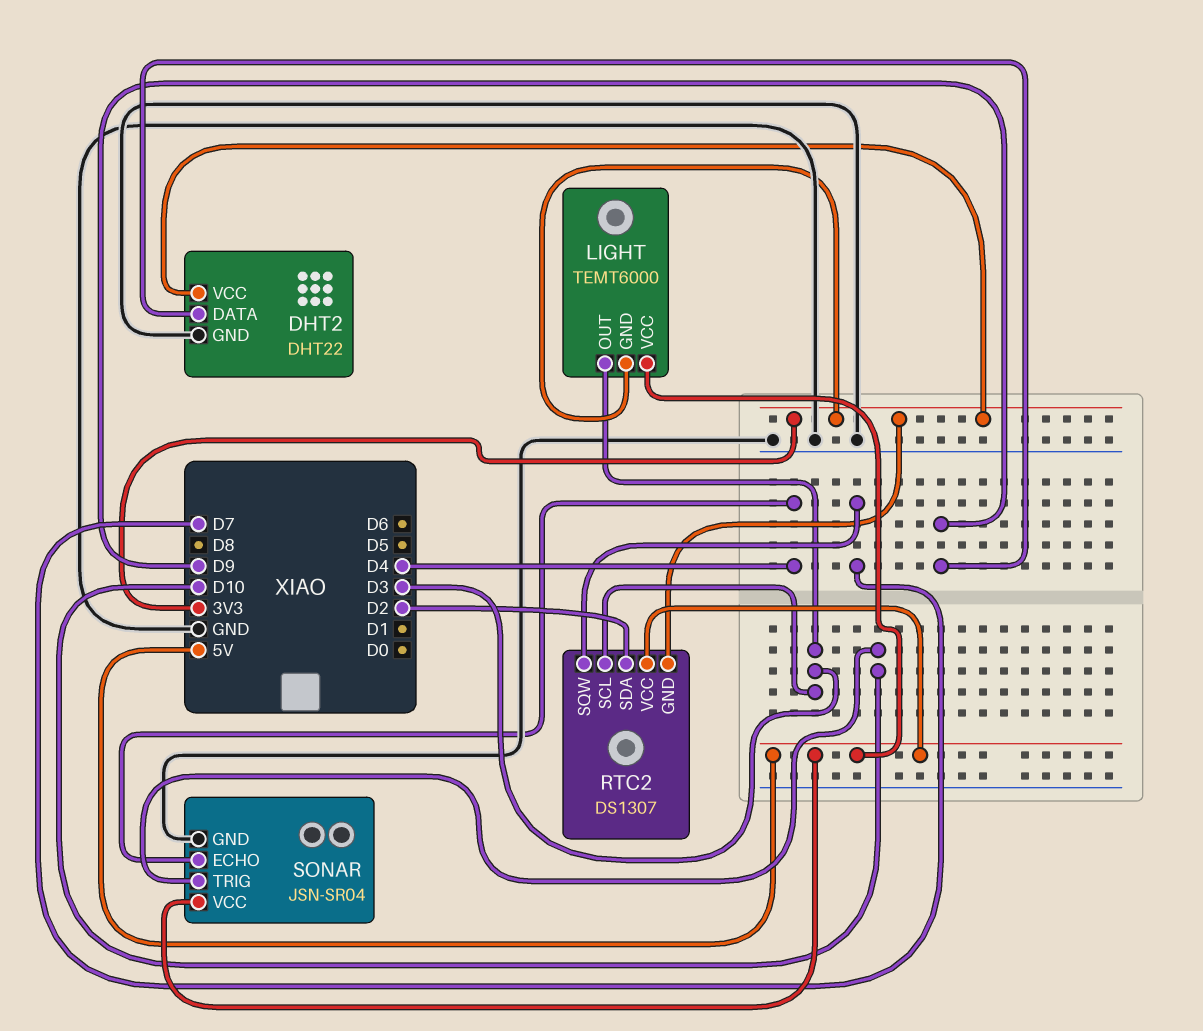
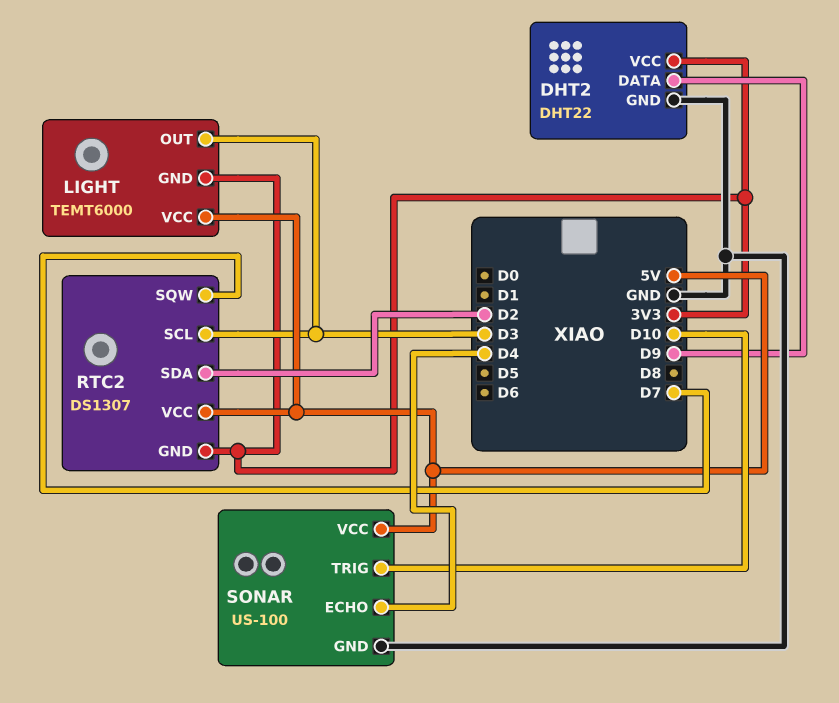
SONAR: JSN-SR04 -> US-100

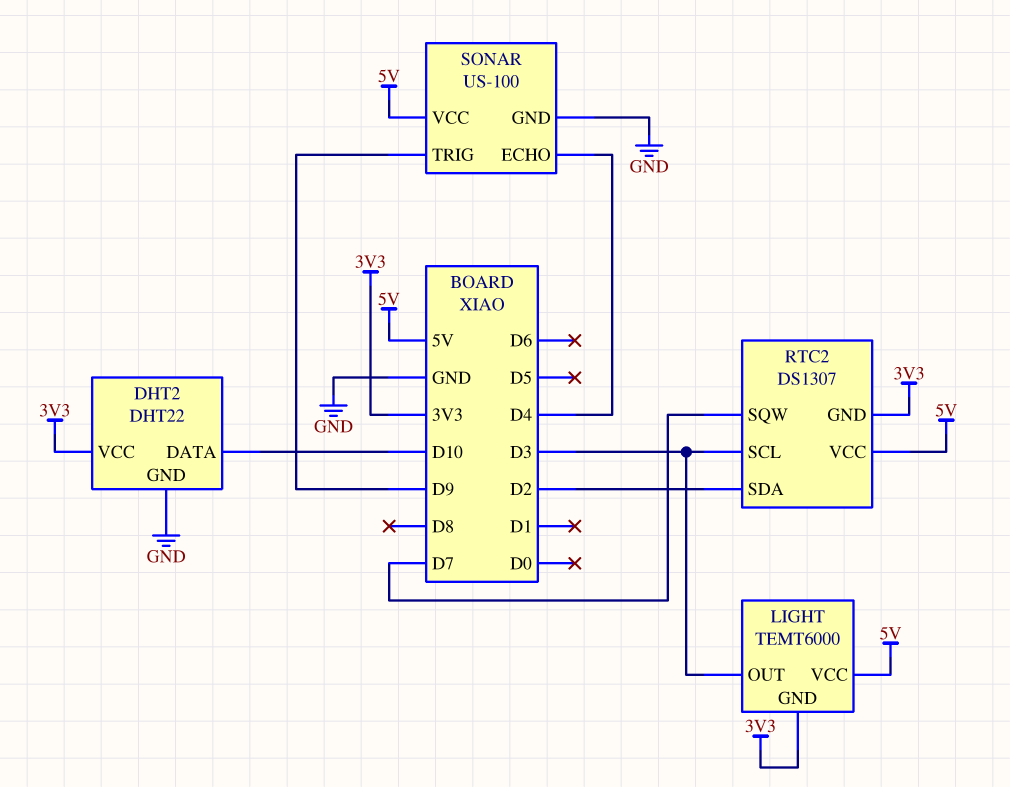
DHT2 pin DATA: D9 -> D10
SONAR pin TRIG: D10 -> D9

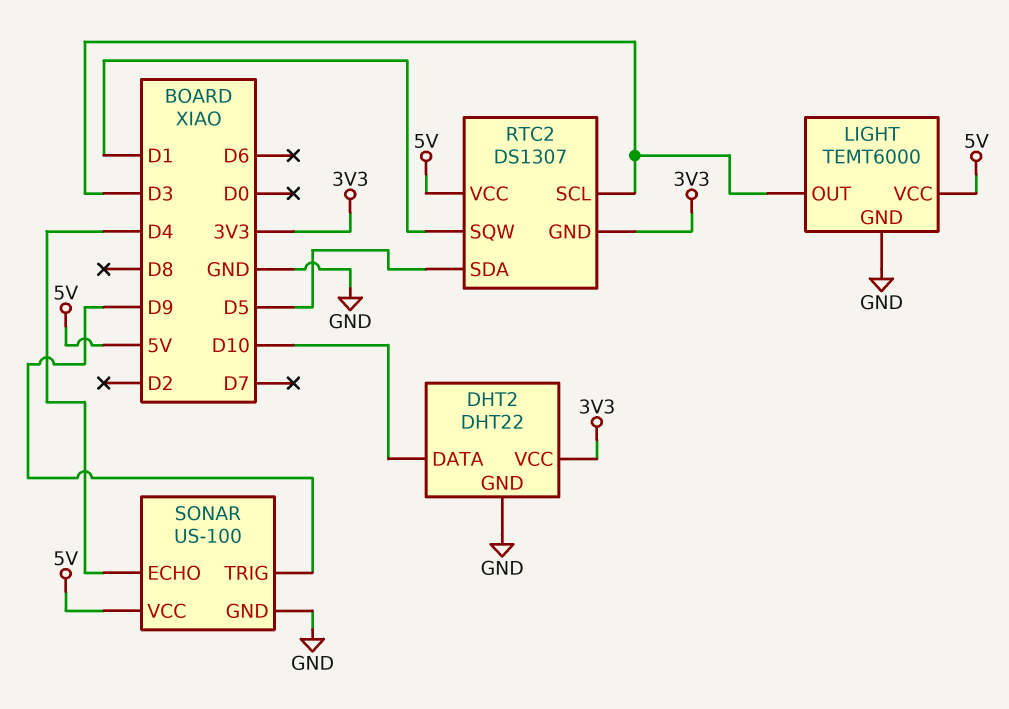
LIGHT pin GND: 3V3 -> GND
RTC2 pin SDA: D2 -> D5
RTC2 pin SQW: D7 -> D1

